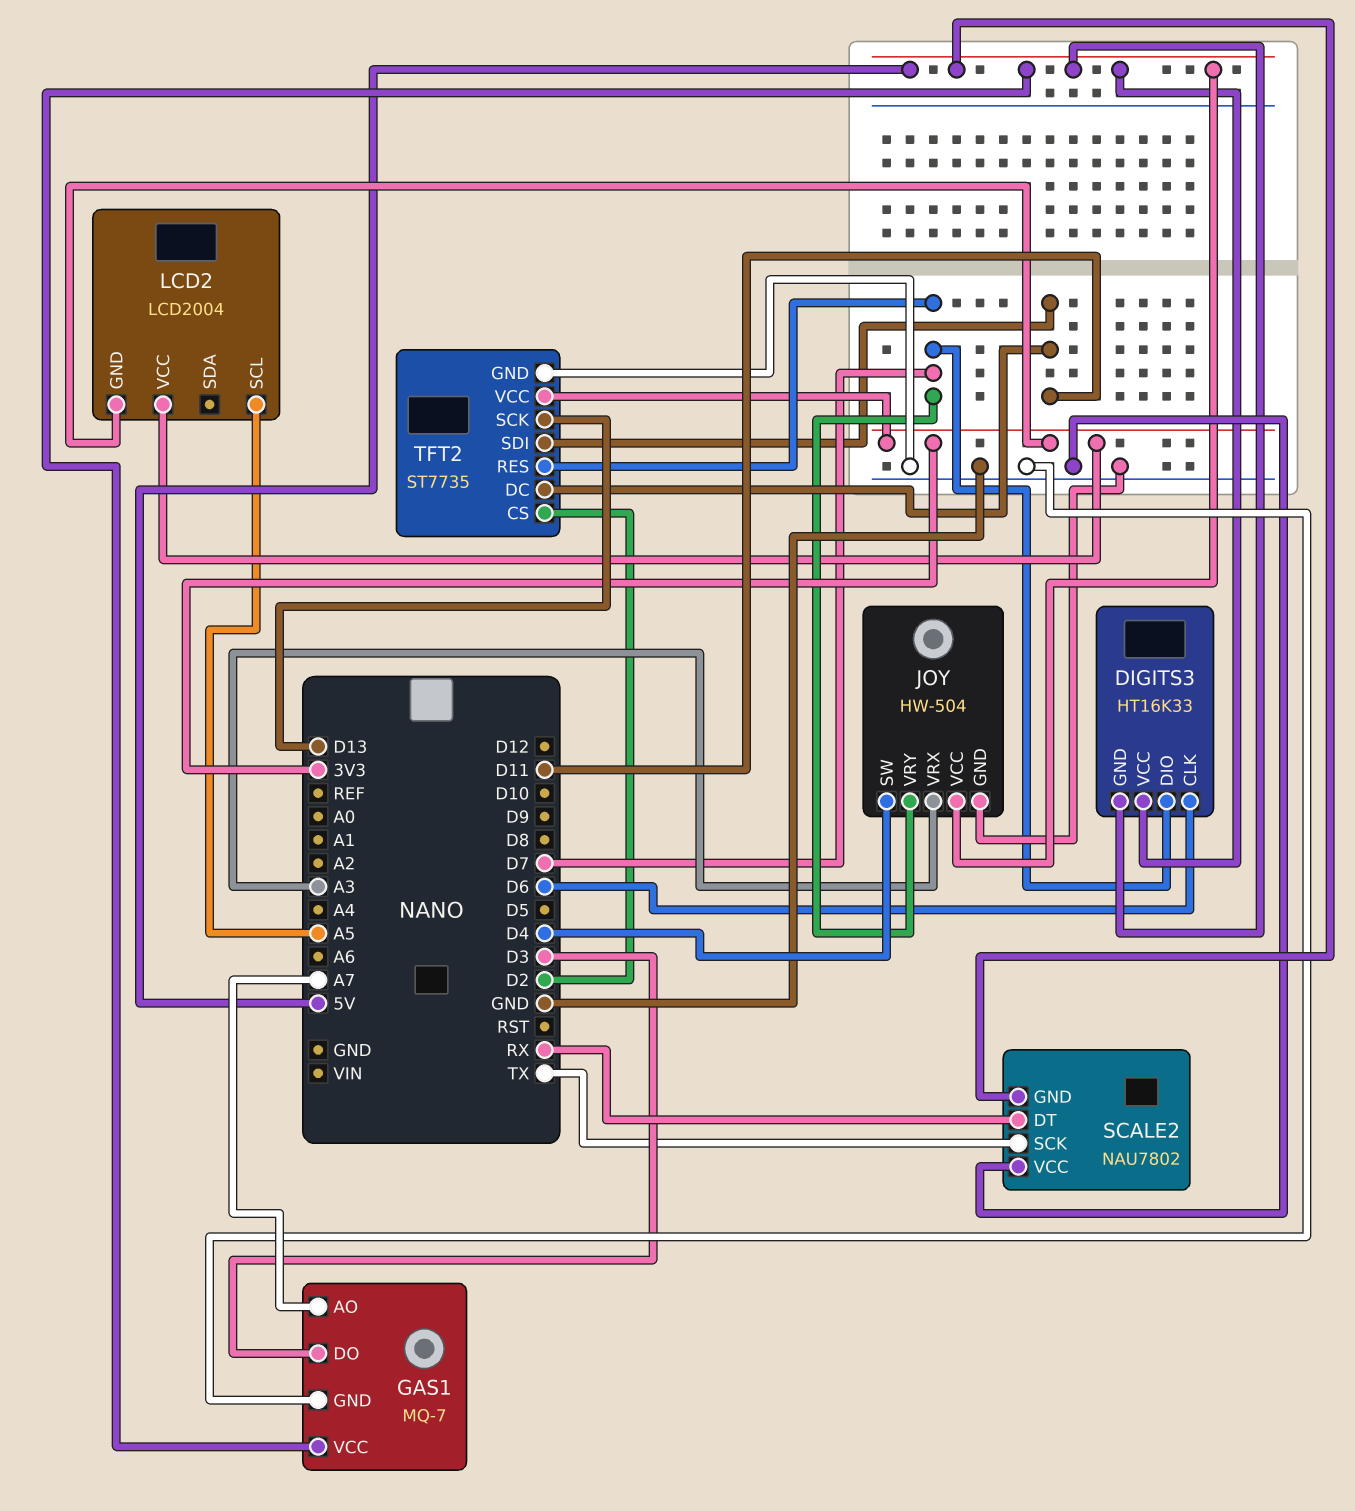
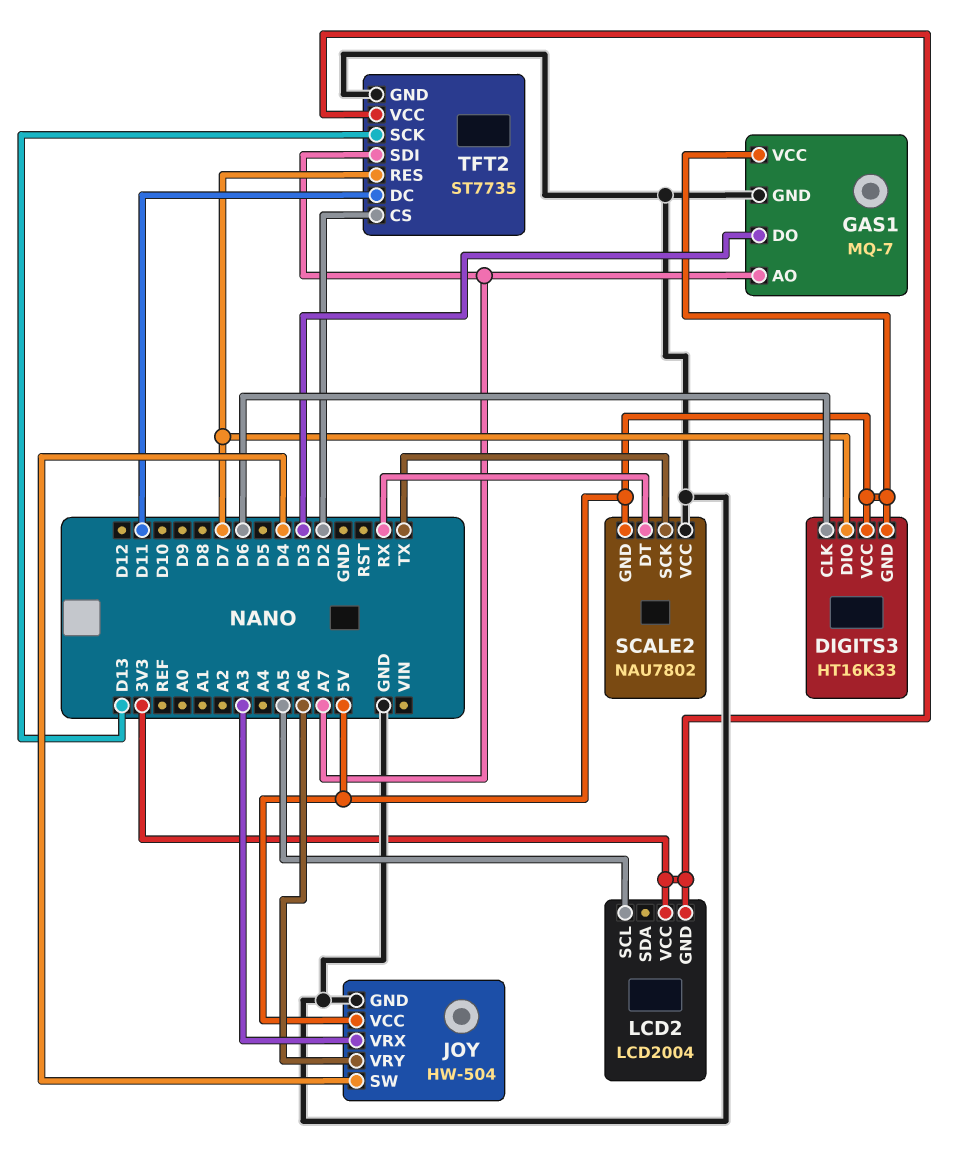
JOY pin VRY: D7 -> A6
TFT2 pin SDI: D11 -> A7

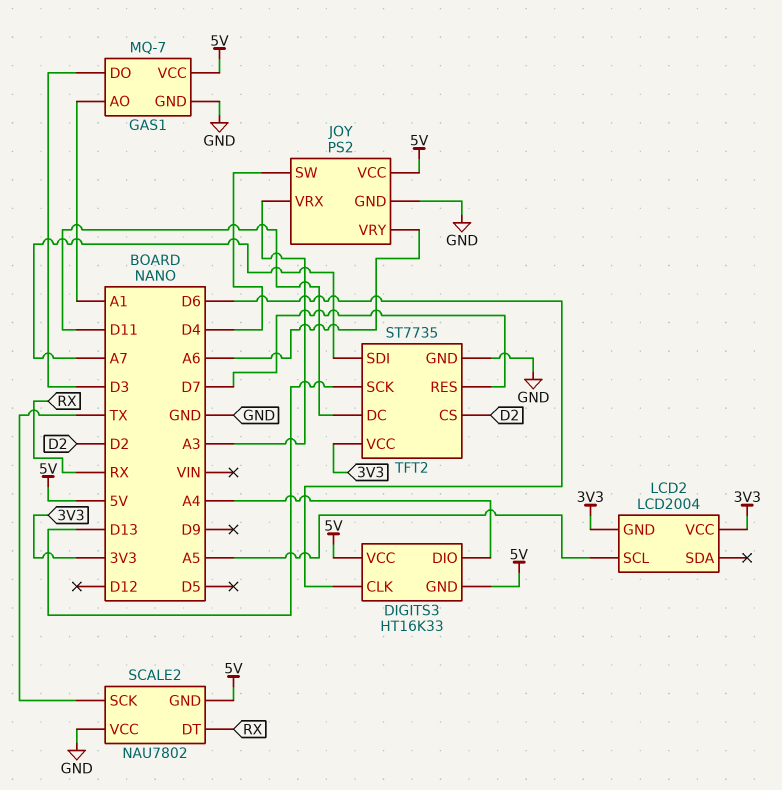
DIGITS3 pin DIO: D7 -> A4
GAS1 pin AO: A7 -> A1
JOY: HW-504 -> PS2

